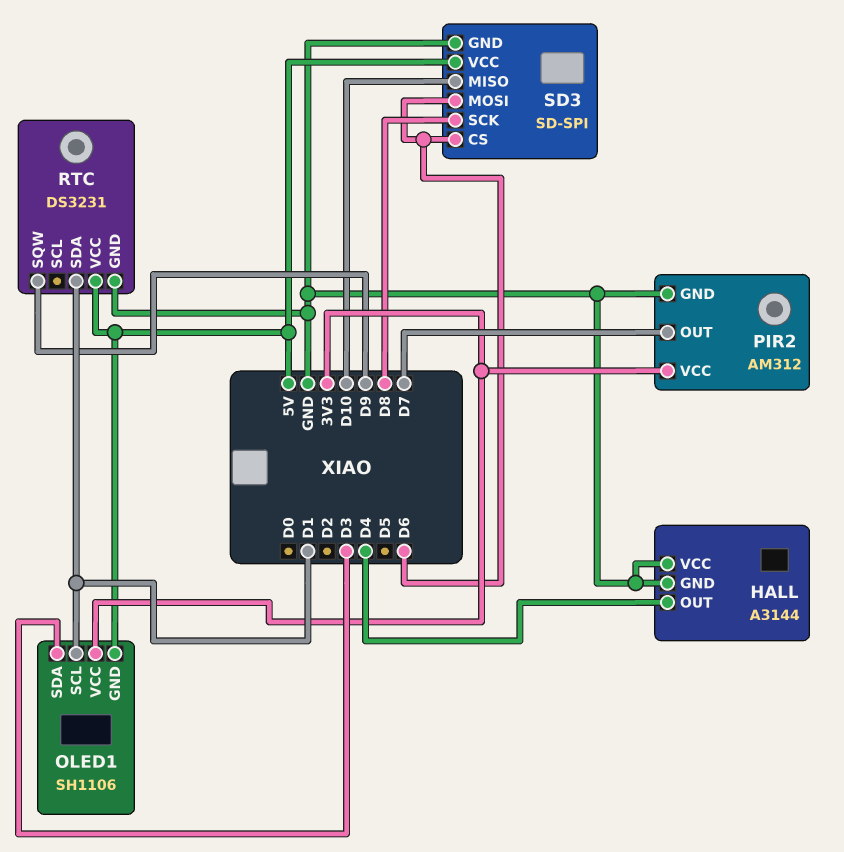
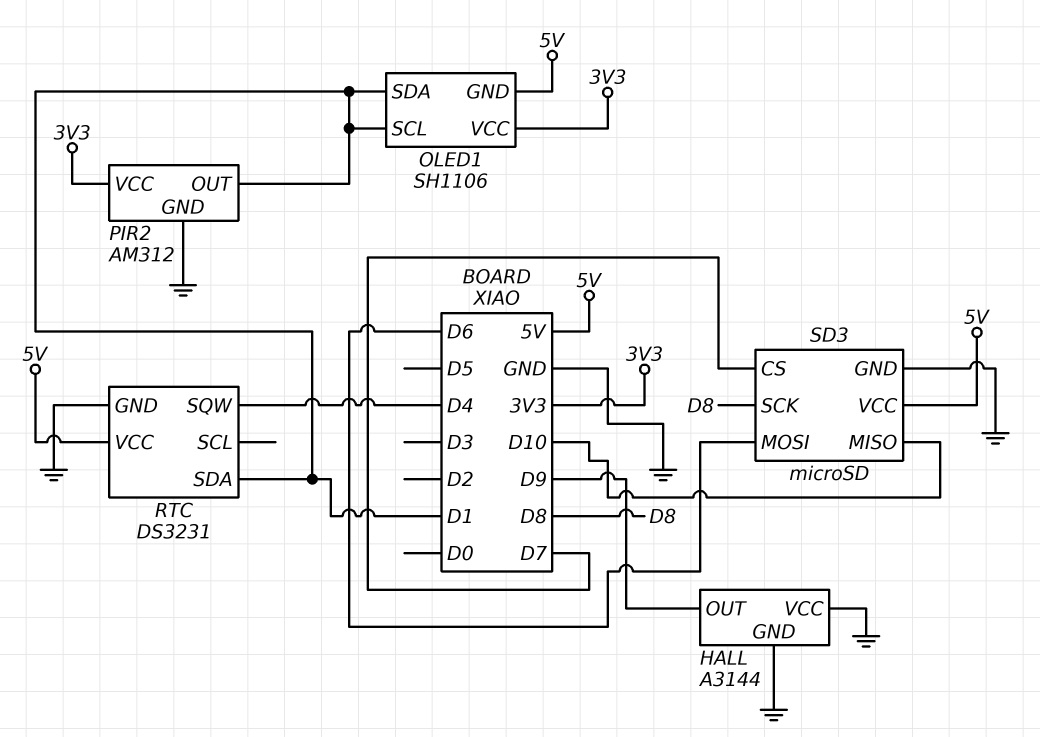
HALL pin OUT: D4 -> D9
OLED1 pin SDA: D3 -> D1
PIR2 pin OUT: D7 -> D1
RTC pin SQW: D9 -> D4
SD3: SD-SPI -> microSD
SD3 pin CS: D6 -> D7

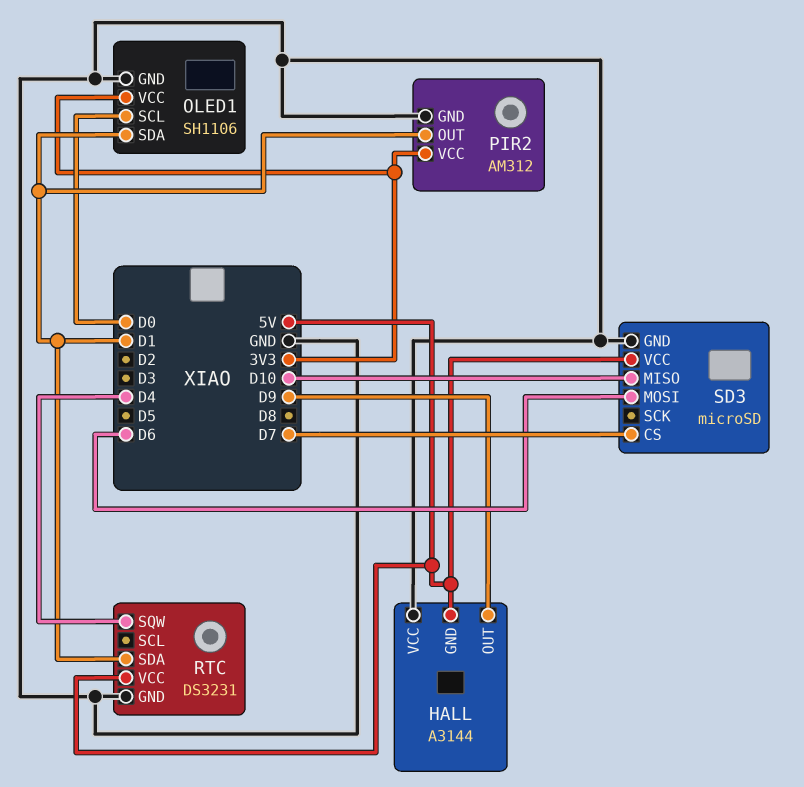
HALL pin GND: GND -> 5V
OLED1 pin GND: 5V -> GND
OLED1 pin SCL: D1 -> D0
SD3 pin SCK: D8 -> none

